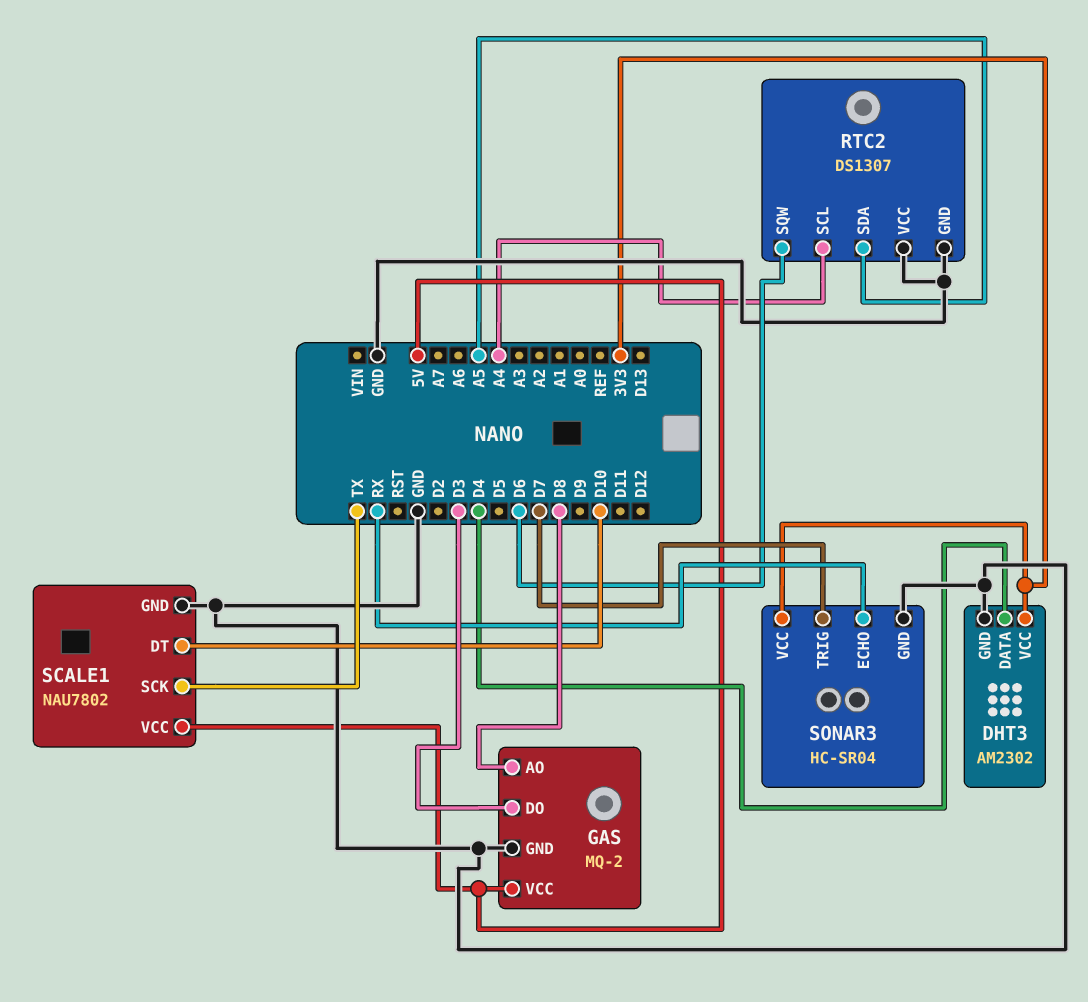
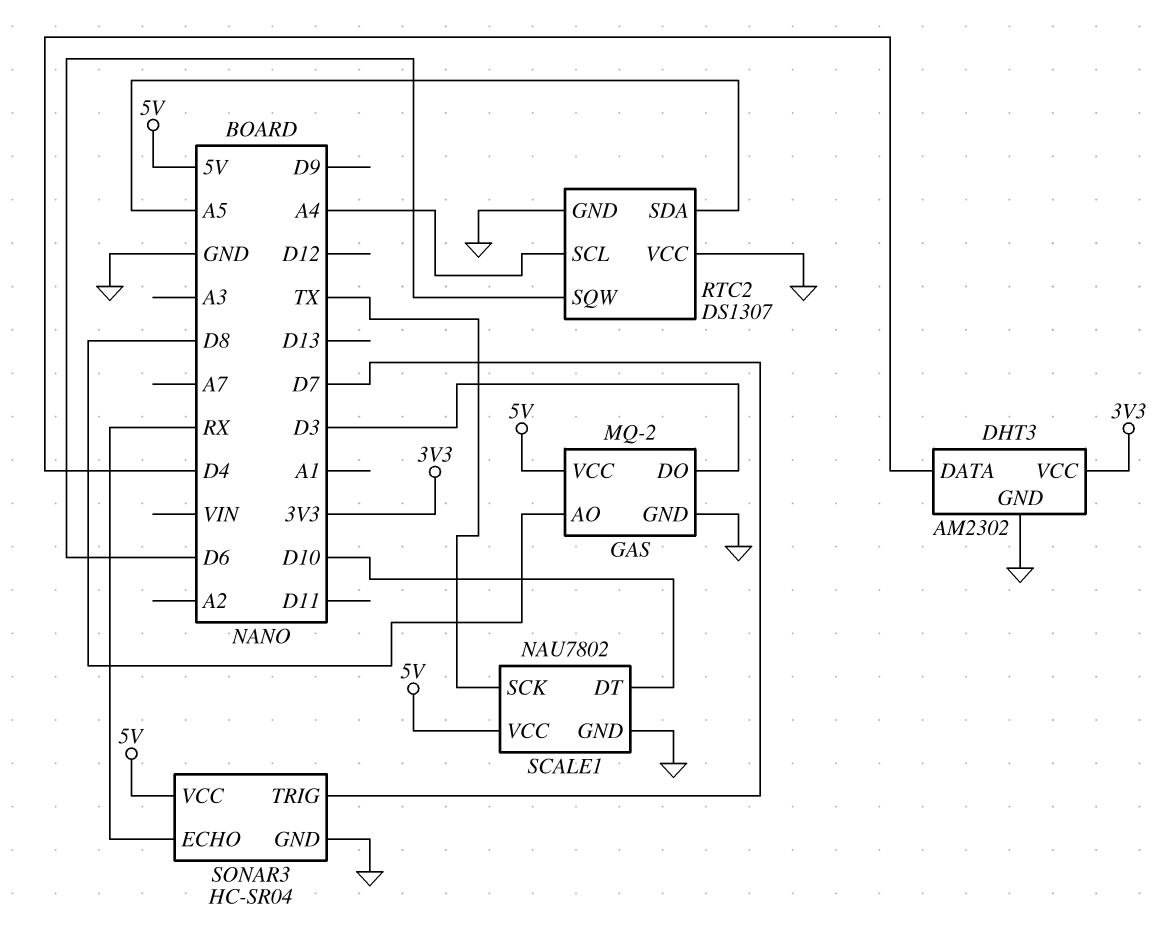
SONAR3 pin VCC: 3V3 -> 5V

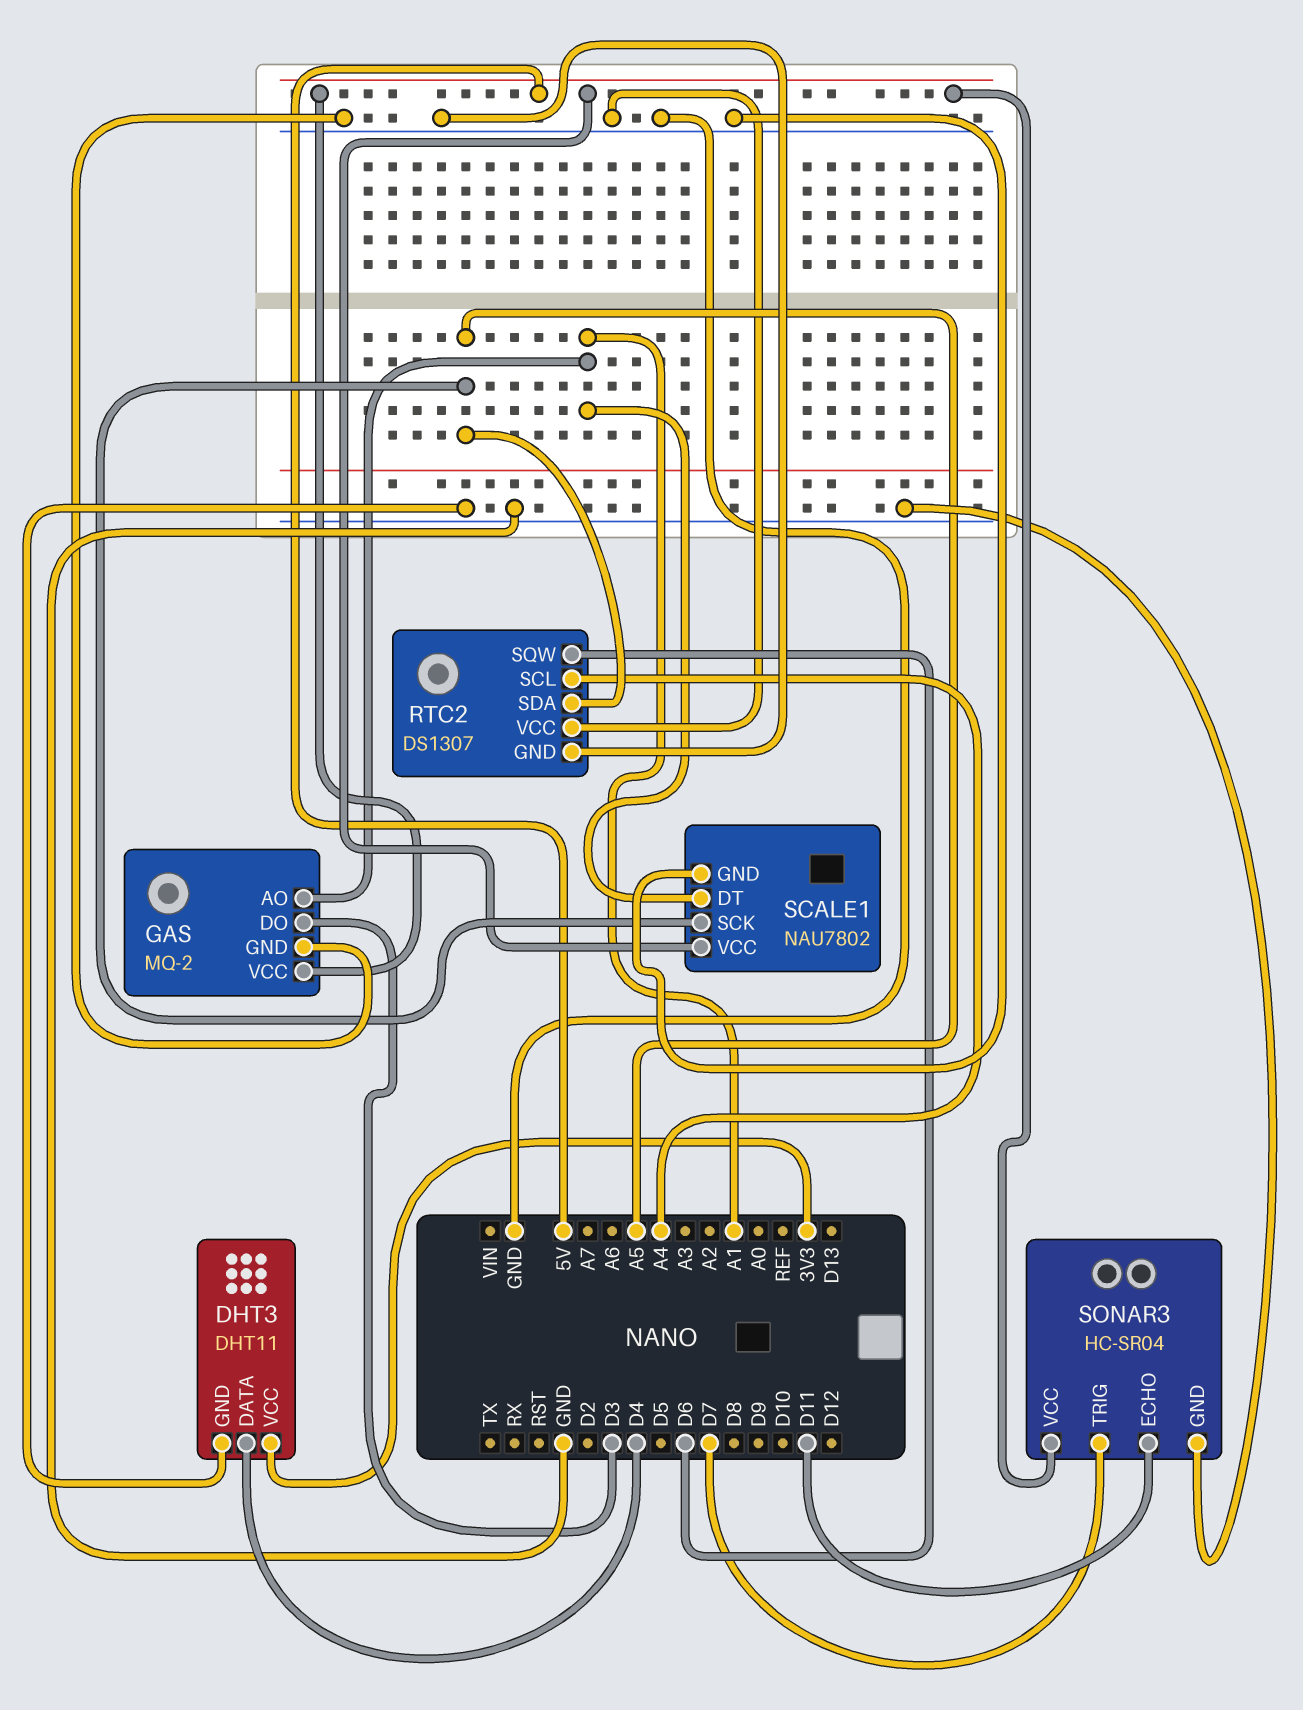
DHT3: AM2302 -> DHT11
GAS pin AO: D8 -> A1
SCALE1 pin DT: D10 -> A1
SCALE1 pin SCK: TX -> A5
SONAR3 pin ECHO: RX -> D11

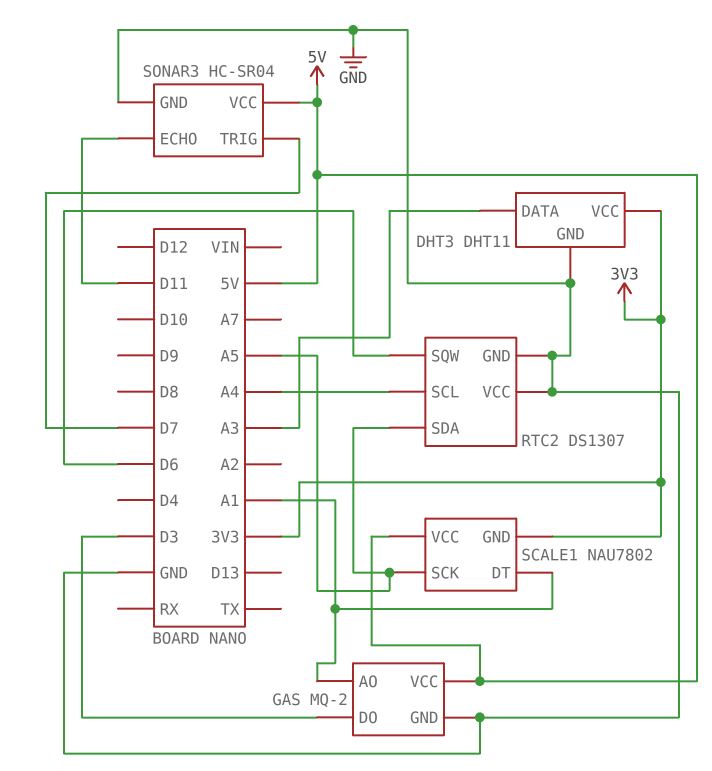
DHT3 pin DATA: D4 -> A3
SCALE1 pin GND: GND -> 3V3

